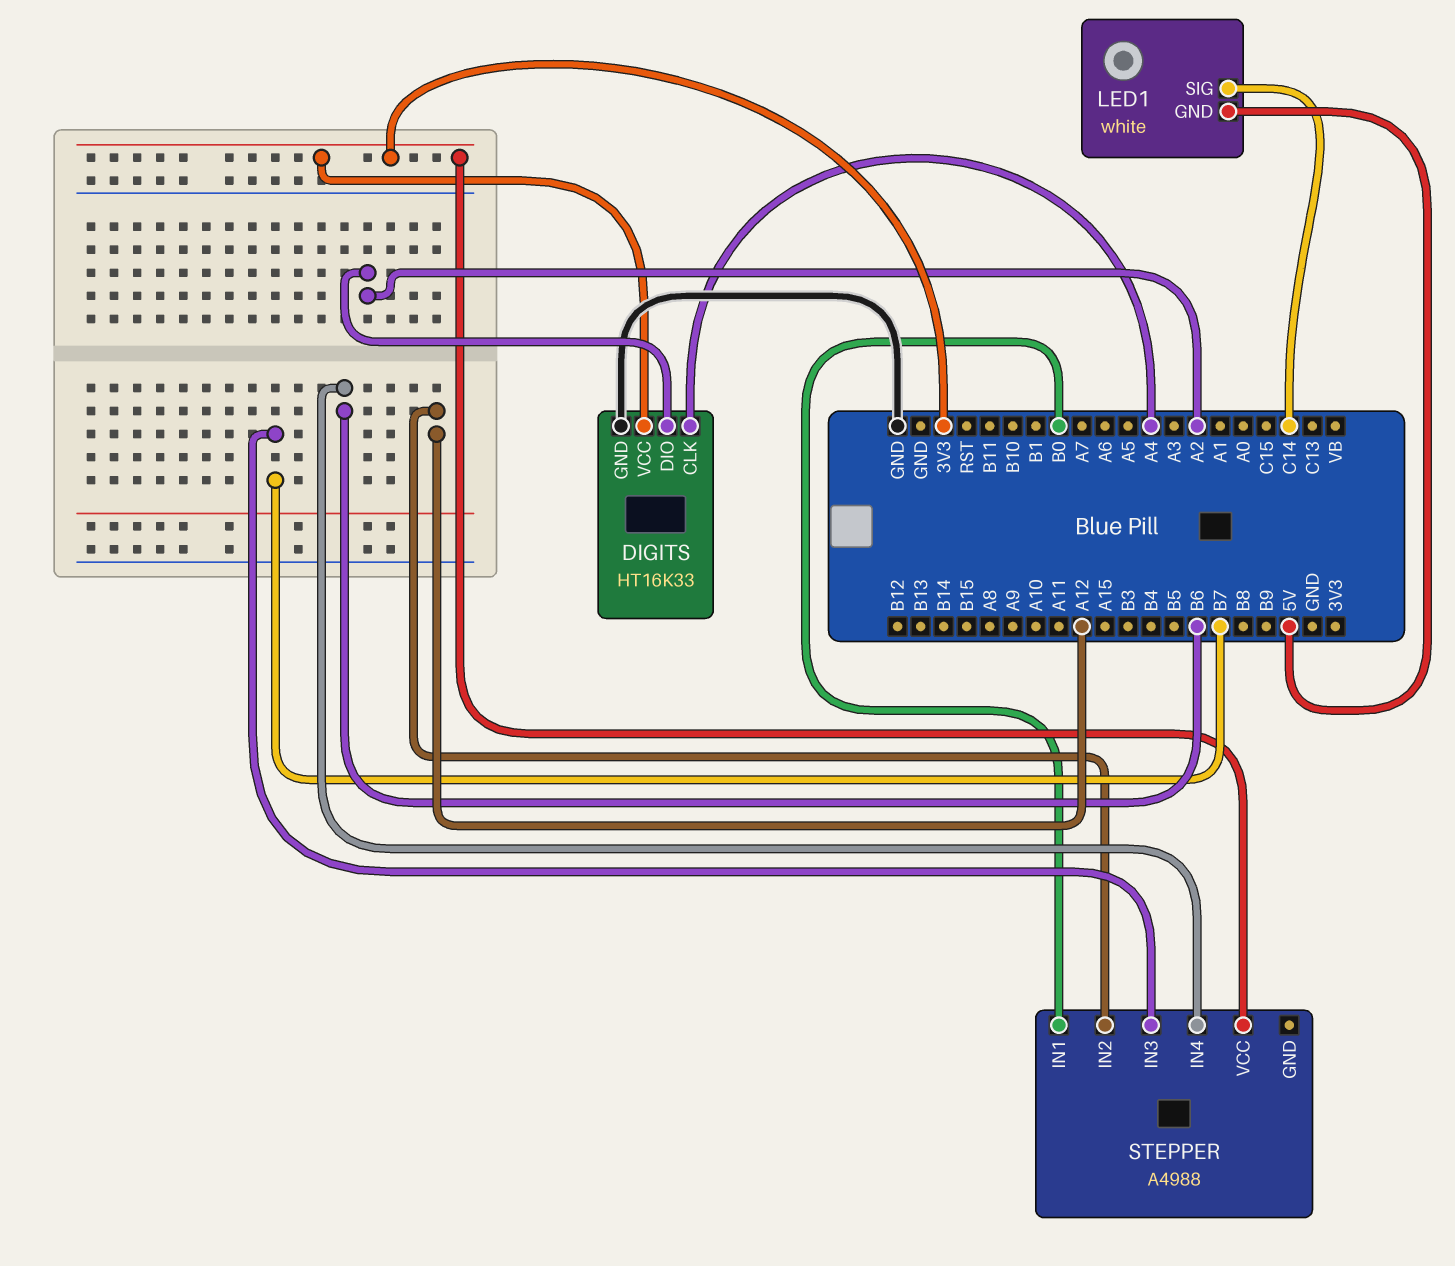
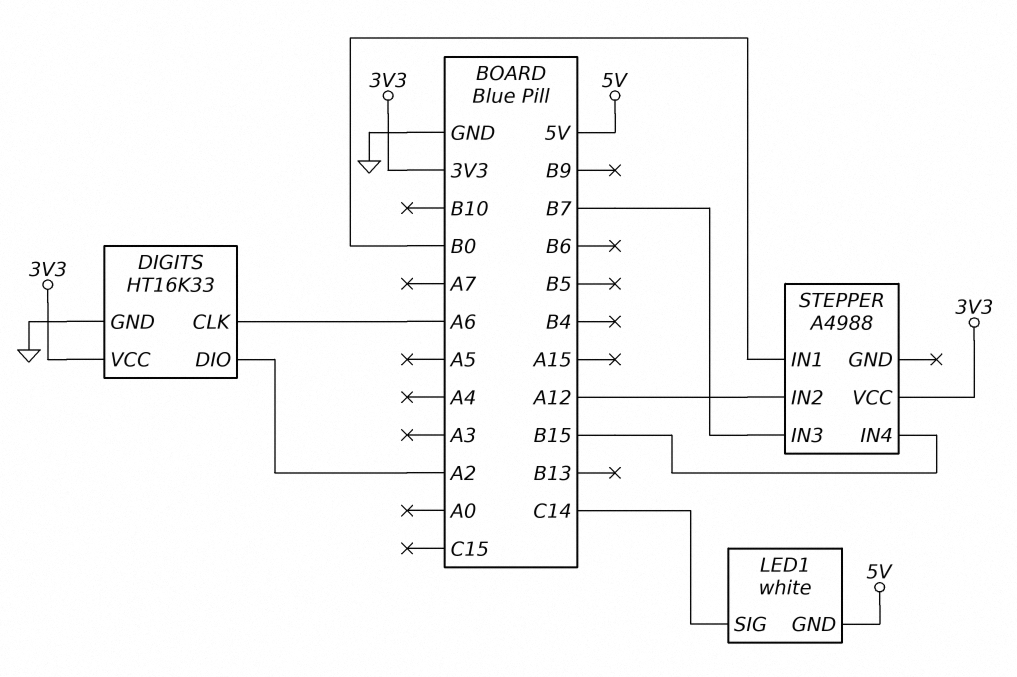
DIGITS pin CLK: A4 -> A6
STEPPER pin IN4: B6 -> B15

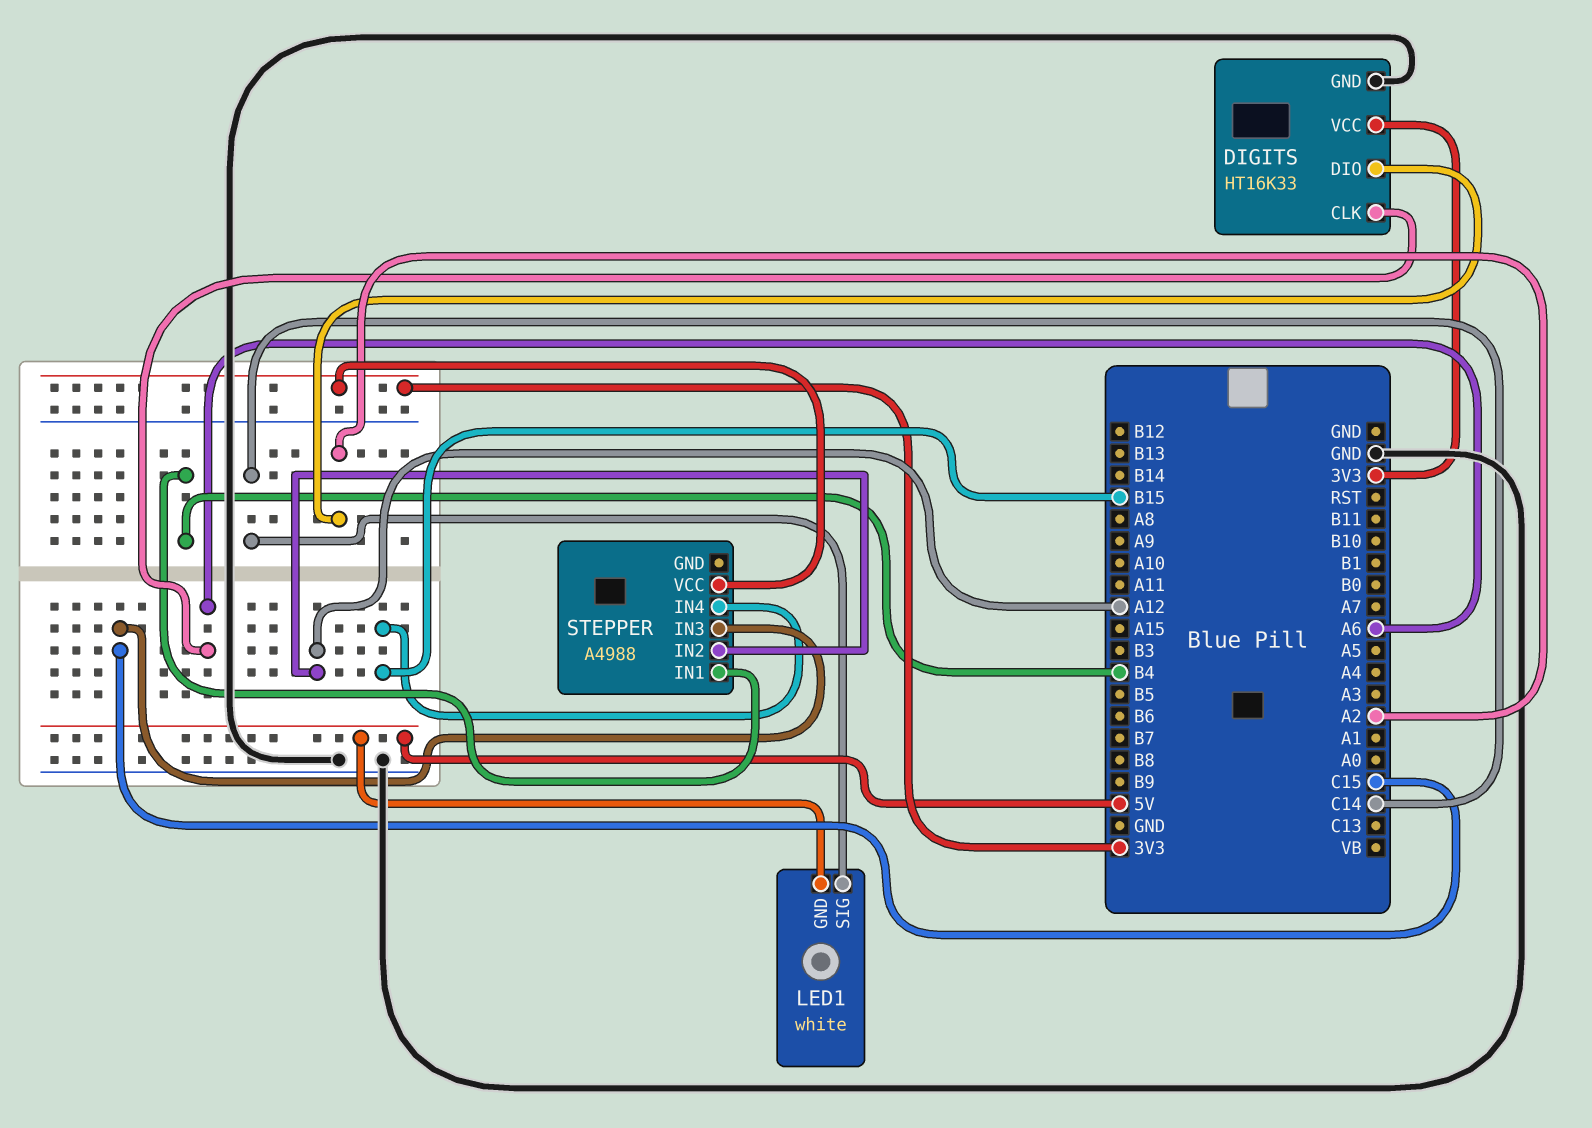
STEPPER pin IN1: B0 -> B4
STEPPER pin IN3: B7 -> C15

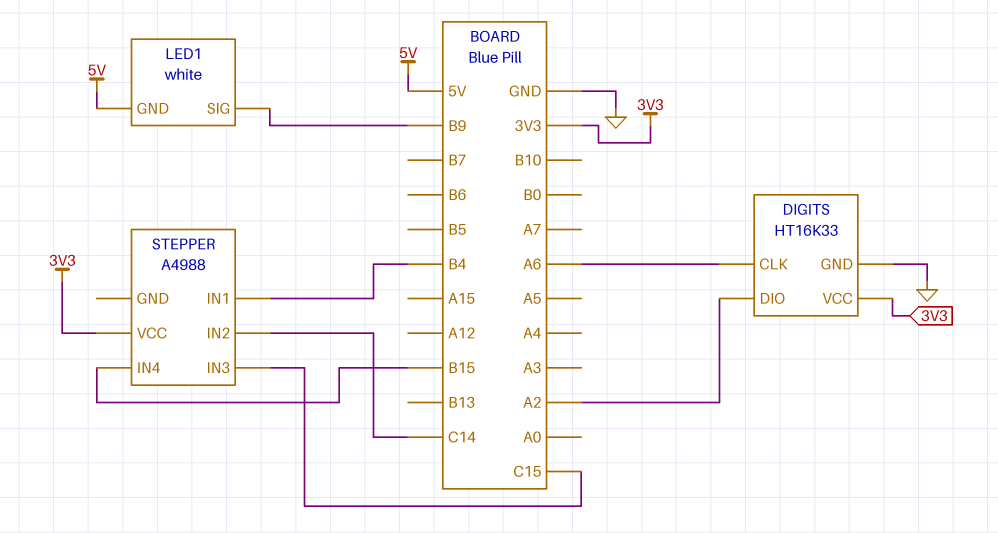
LED1 pin SIG: C14 -> B9
STEPPER pin IN2: A12 -> C14

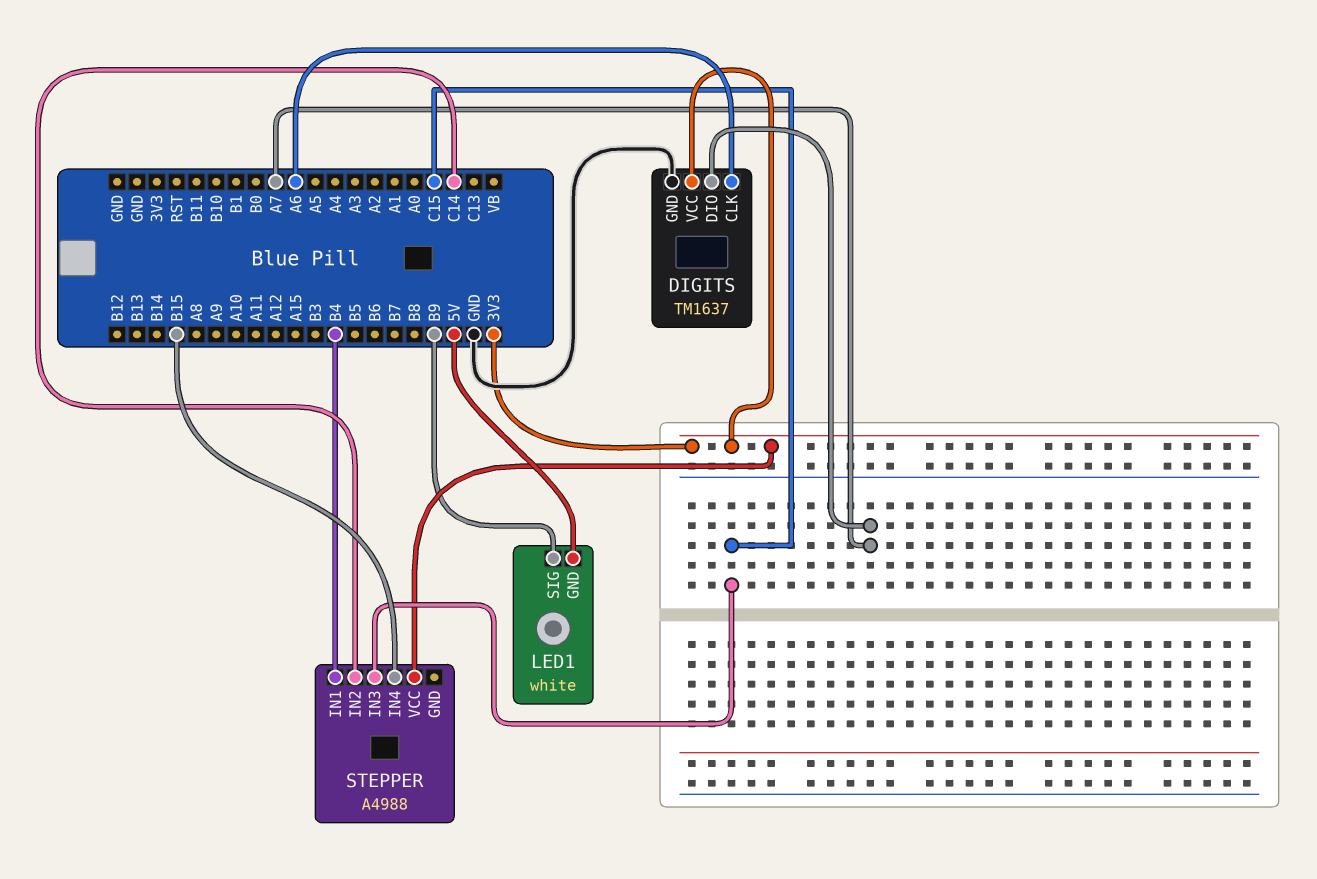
DIGITS: HT16K33 -> TM1637
DIGITS pin DIO: A2 -> A7

